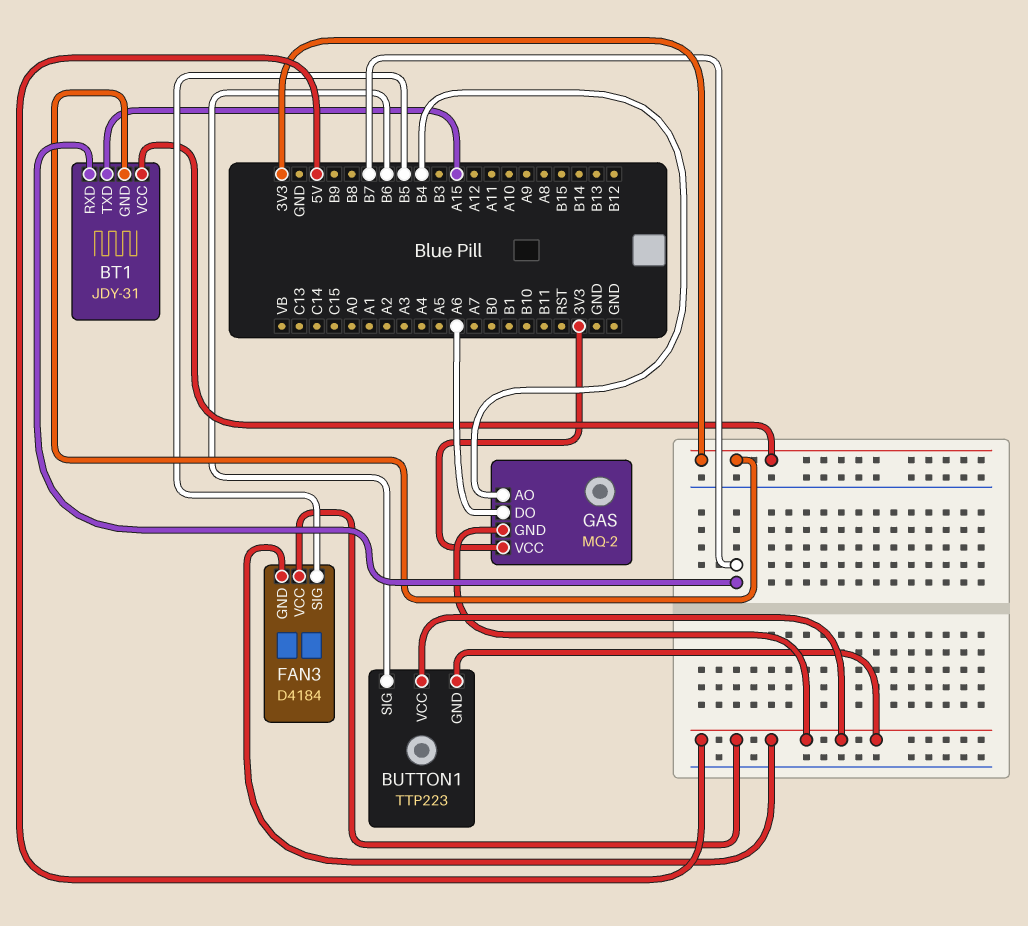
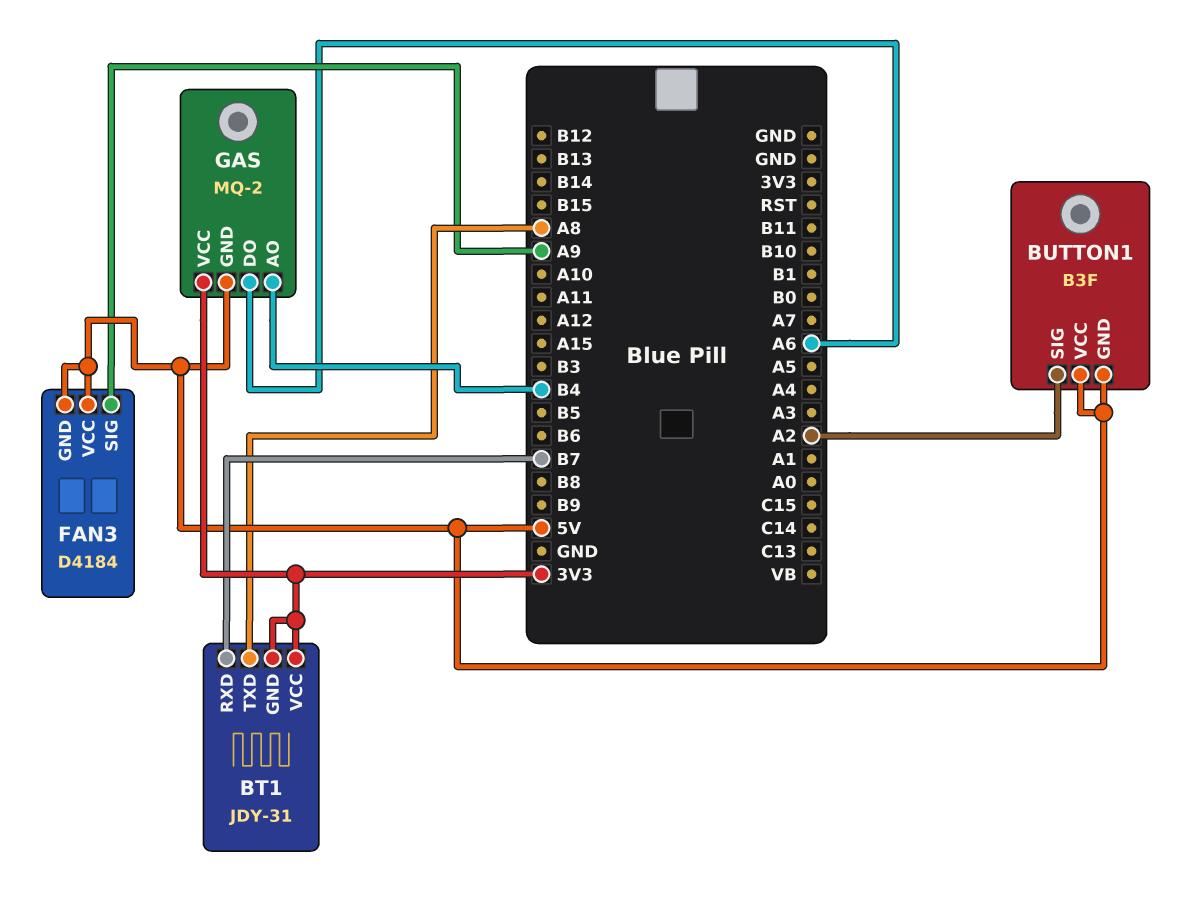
BT1 pin TXD: A15 -> A8
BUTTON1: TTP223 -> B3F
BUTTON1 pin SIG: B6 -> A2
FAN3 pin SIG: B5 -> A9

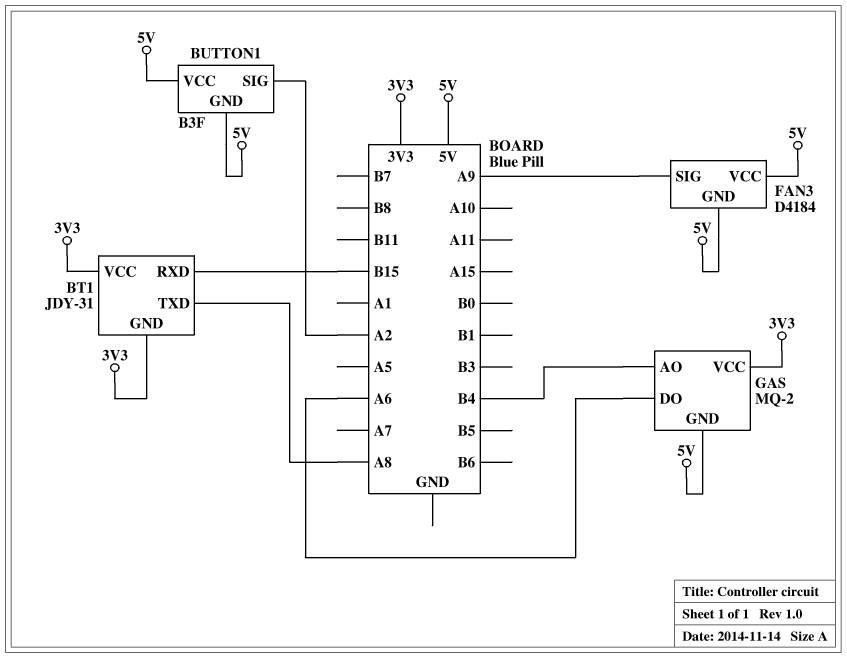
BT1 pin RXD: B7 -> B15

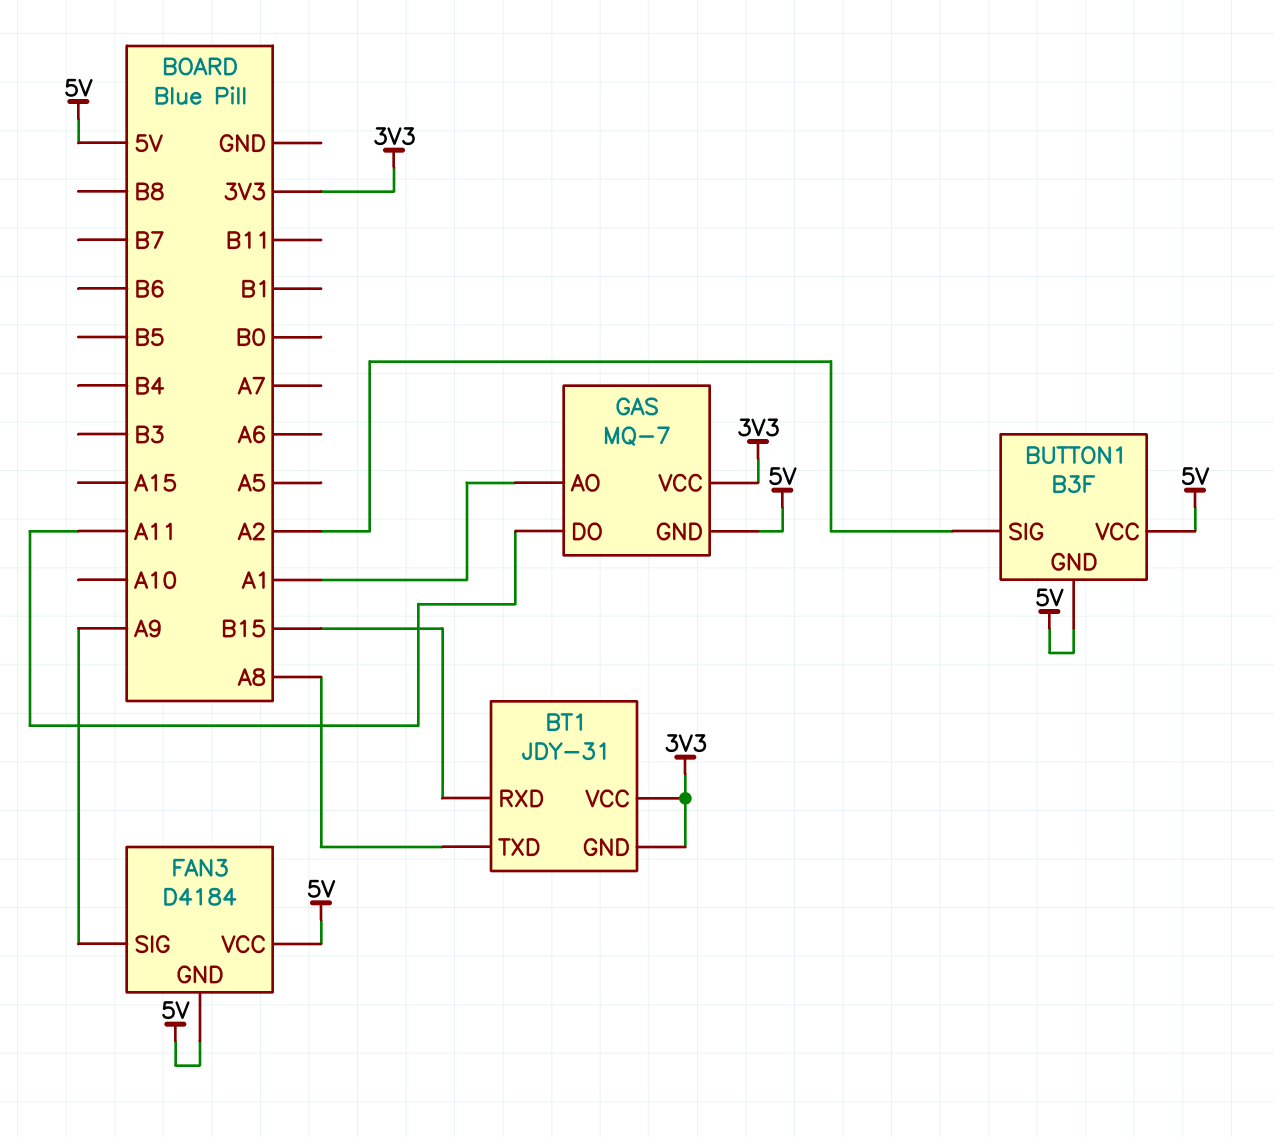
GAS: MQ-2 -> MQ-7
GAS pin AO: B4 -> A1
GAS pin DO: A6 -> A11

